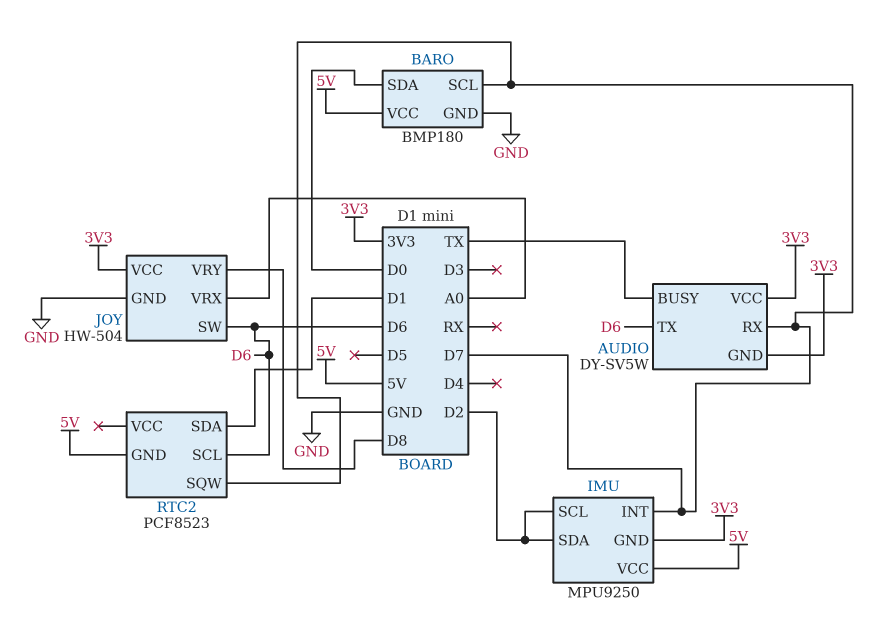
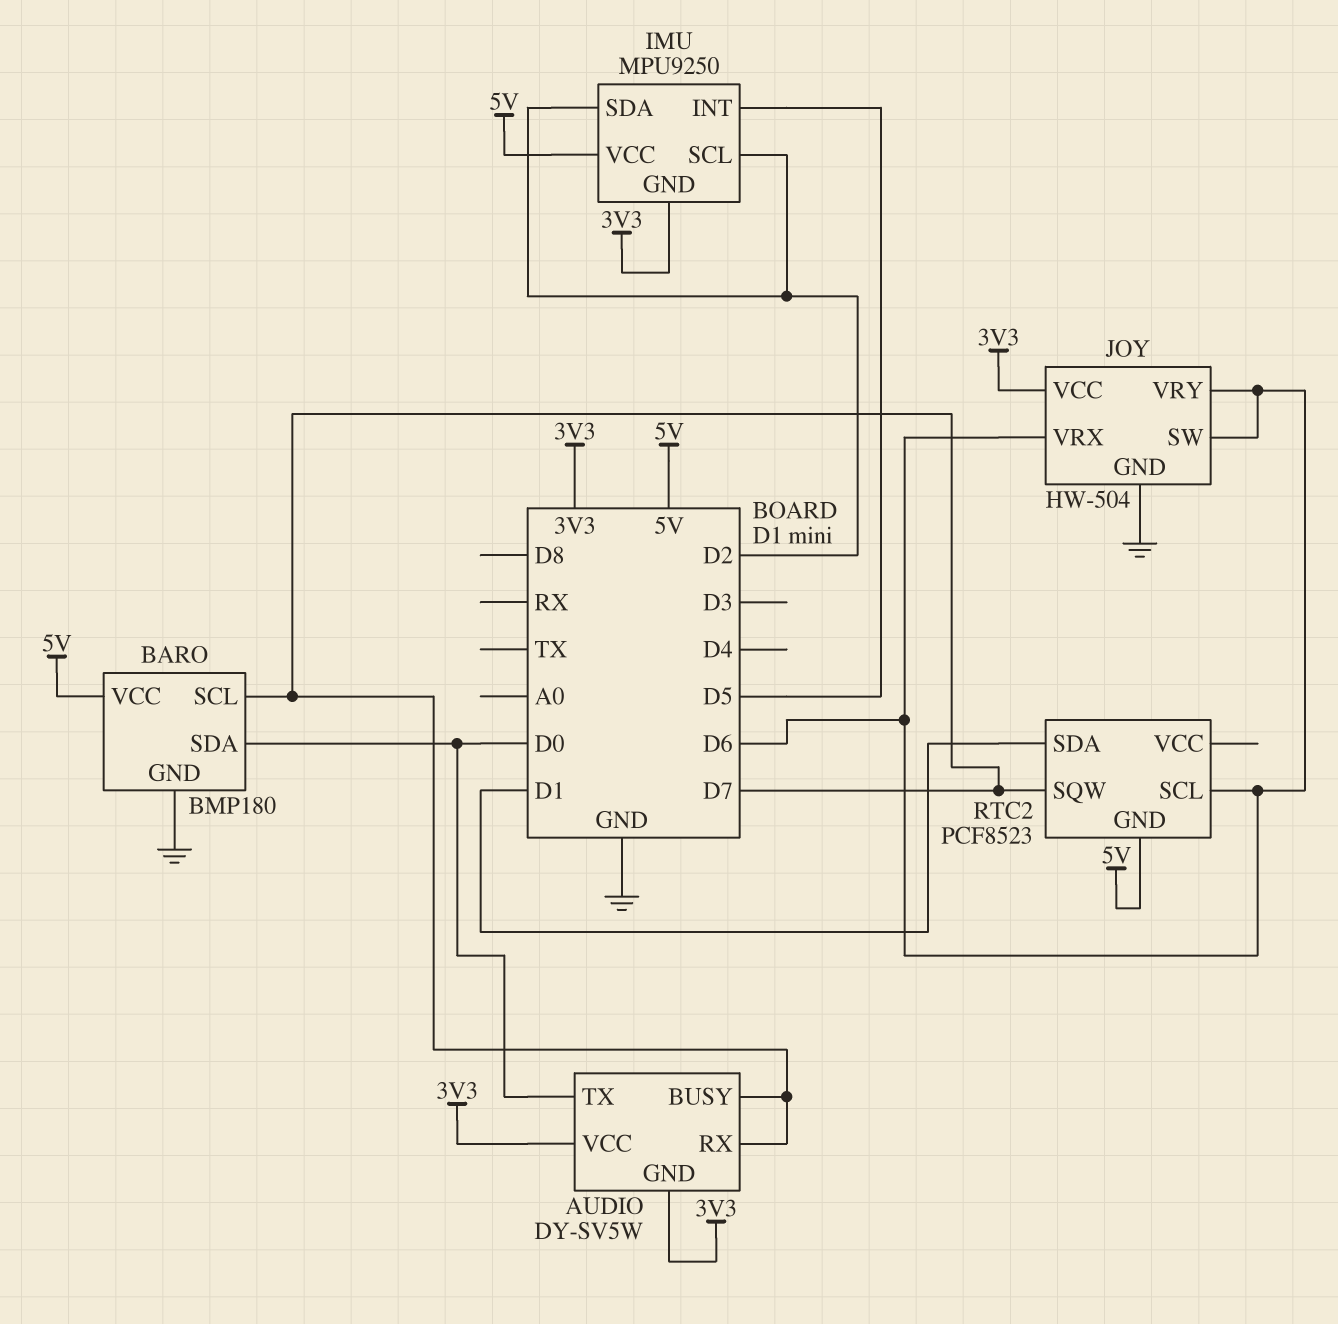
AUDIO pin BUSY: TX -> D7
AUDIO pin TX: D6 -> D0
IMU pin INT: D7 -> D5
JOY pin VRX: A0 -> D6
JOY pin VRY: D8 -> D6

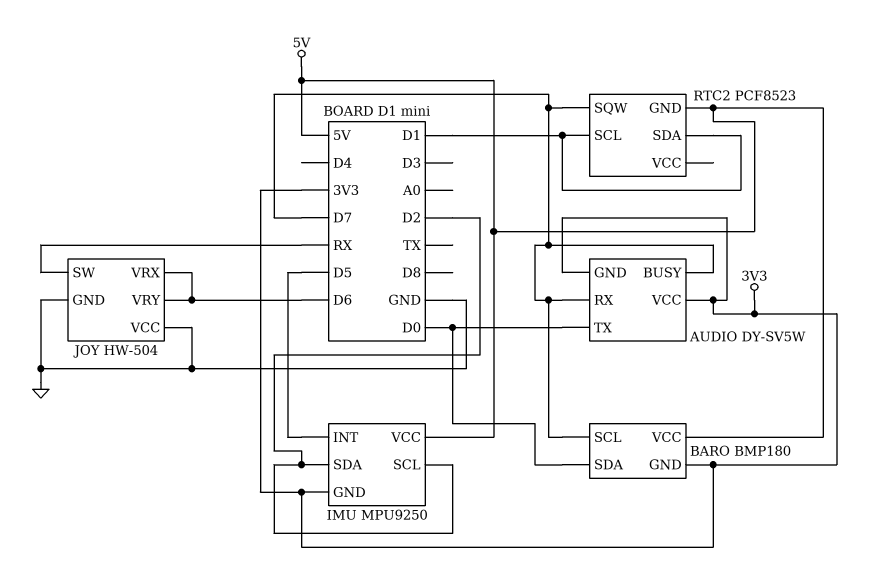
BARO pin GND: GND -> 3V3
JOY pin SW: D6 -> RX
JOY pin VCC: 3V3 -> GND
RTC2 pin SCL: D6 -> D1

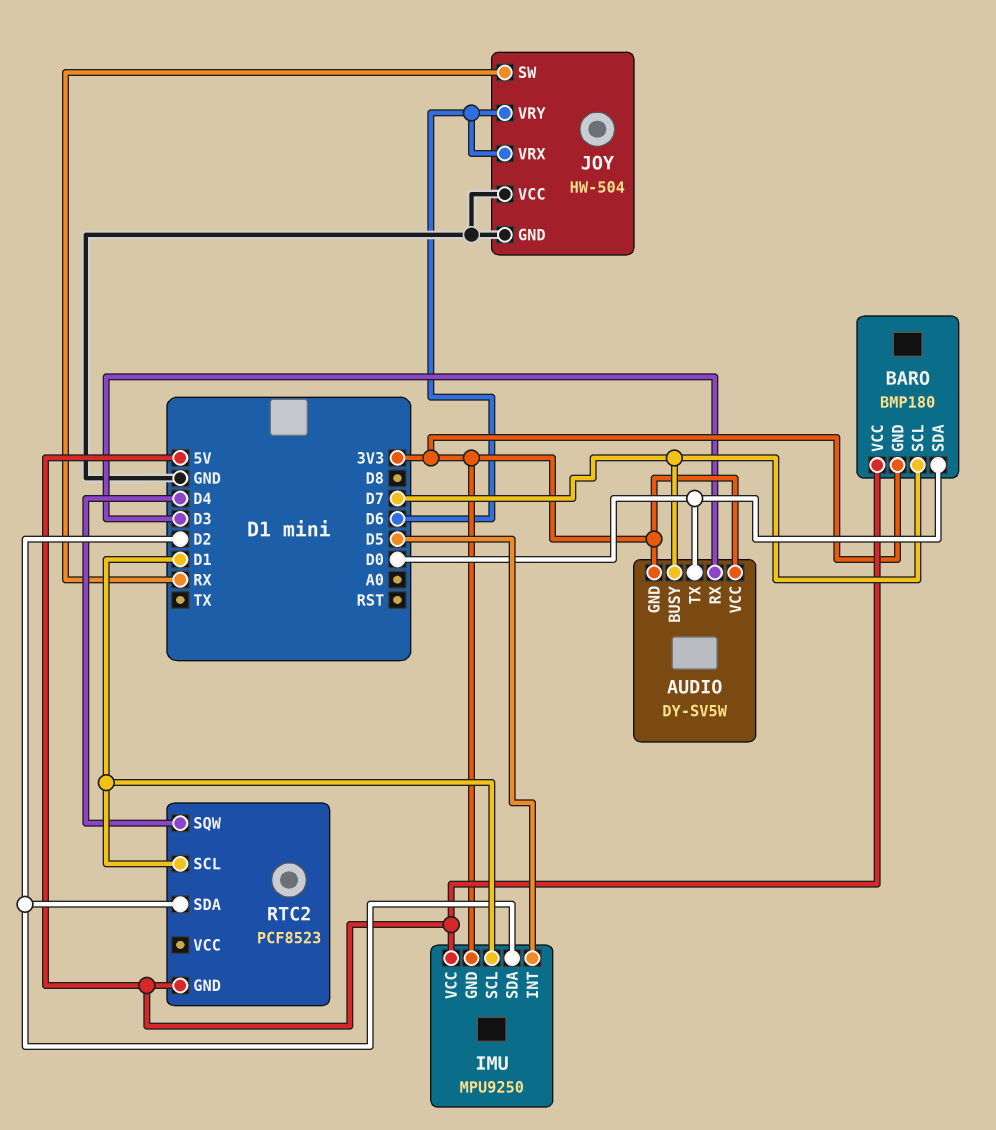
AUDIO pin RX: D7 -> D3
IMU pin SCL: D2 -> D1
RTC2 pin SDA: D1 -> D2
RTC2 pin SQW: D7 -> D4

